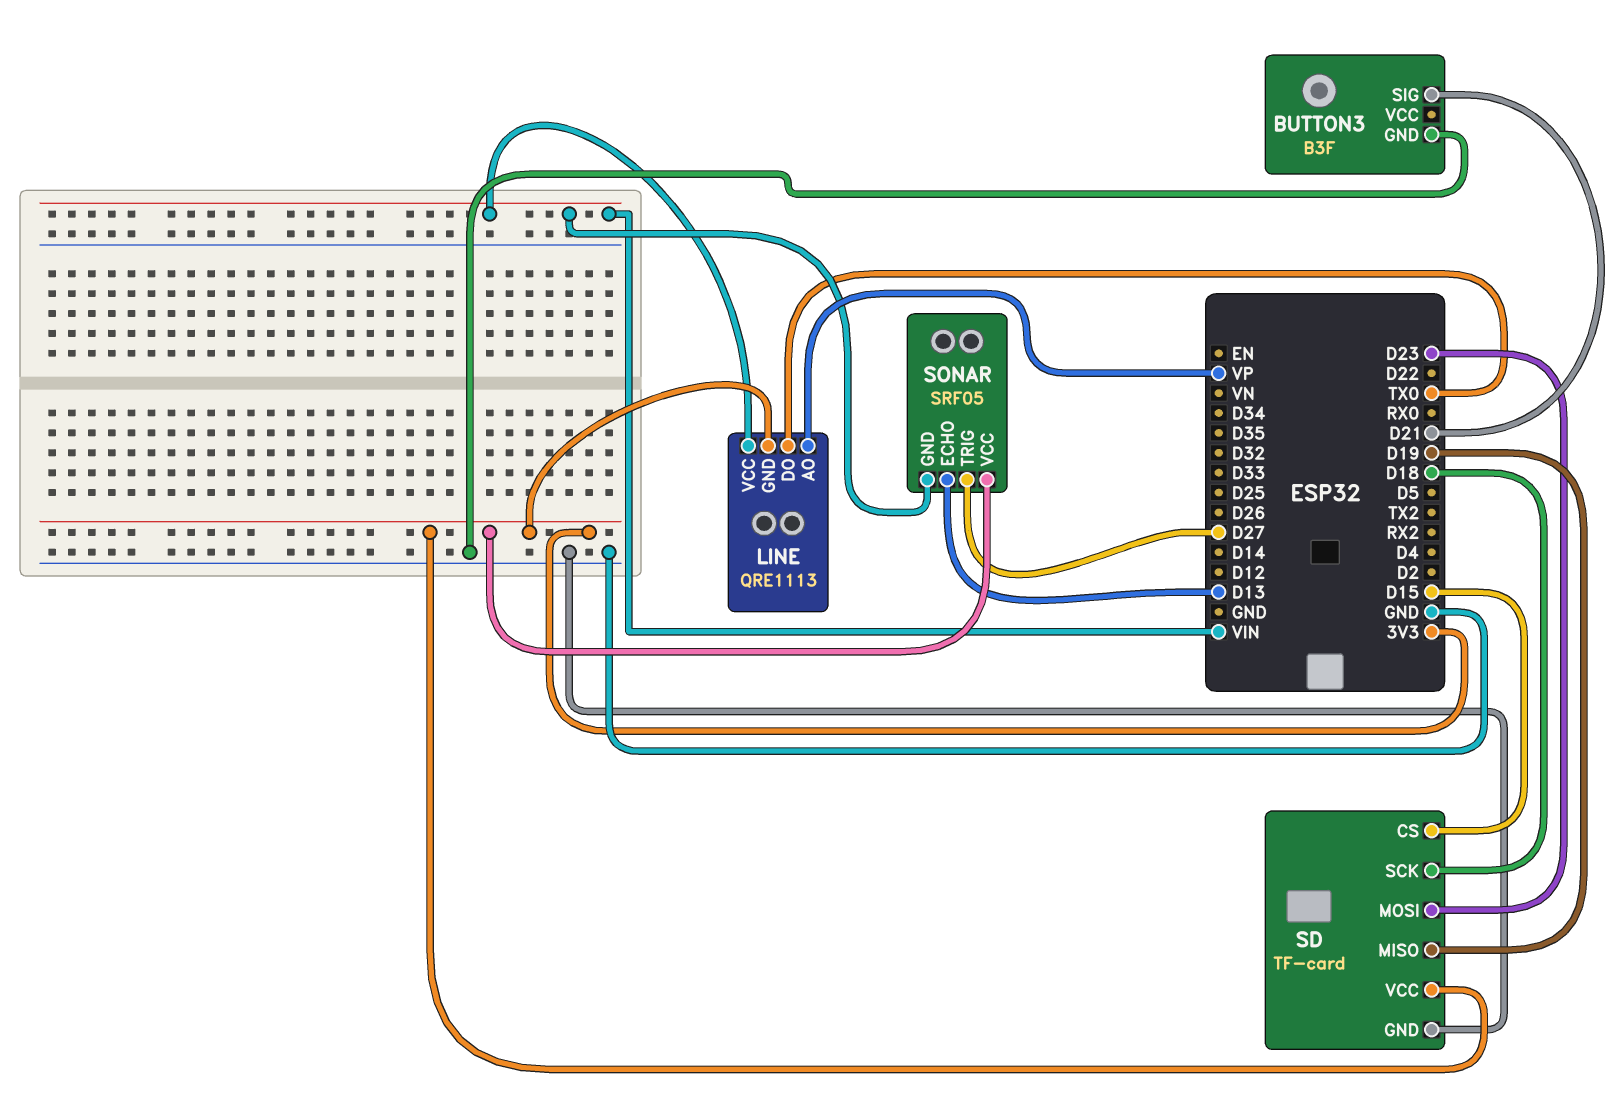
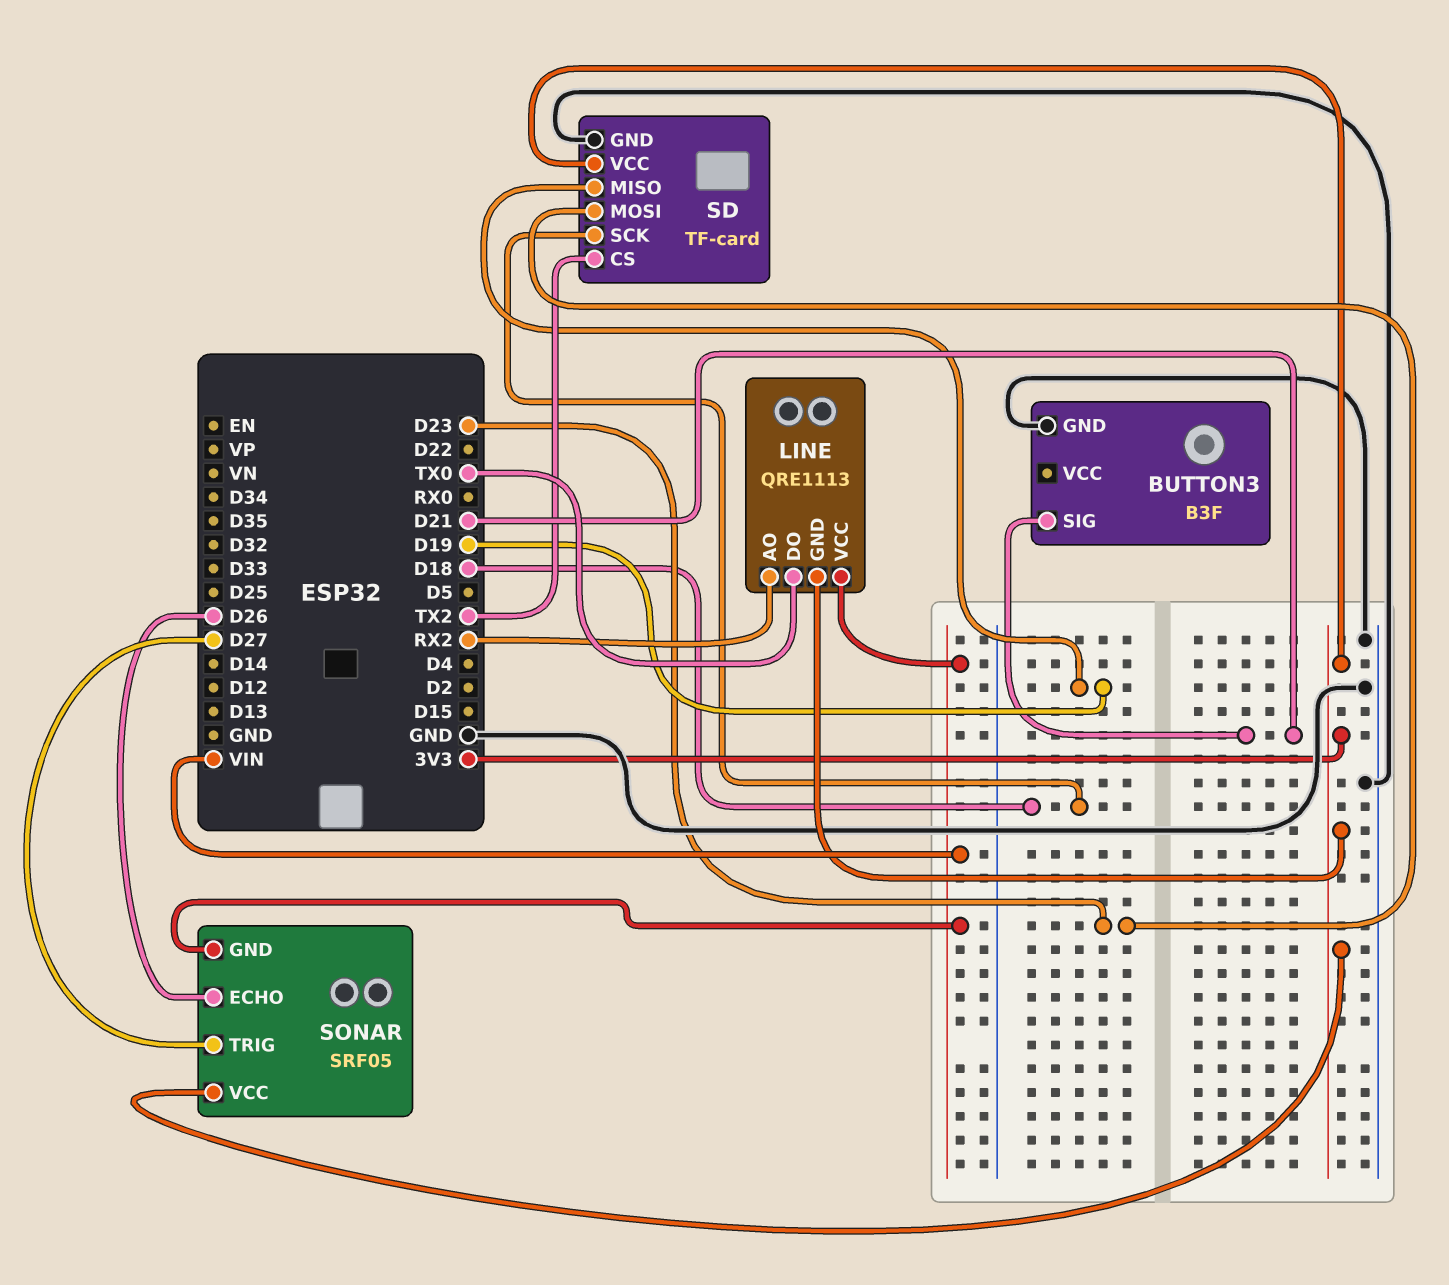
LINE pin AO: VP -> RX2
SD pin CS: D15 -> TX2
SONAR pin ECHO: D13 -> D26

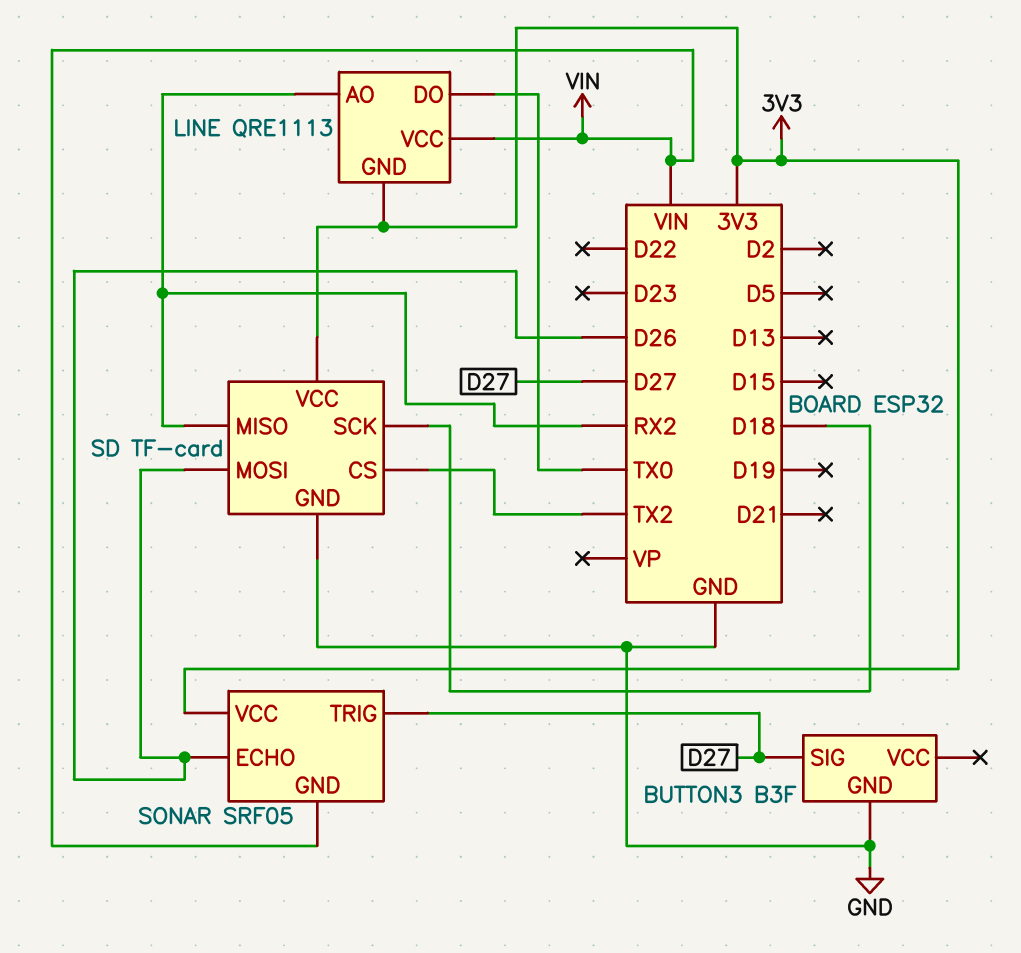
BUTTON3 pin SIG: D21 -> D27
SD pin MISO: D19 -> RX2
SD pin MOSI: D23 -> D26

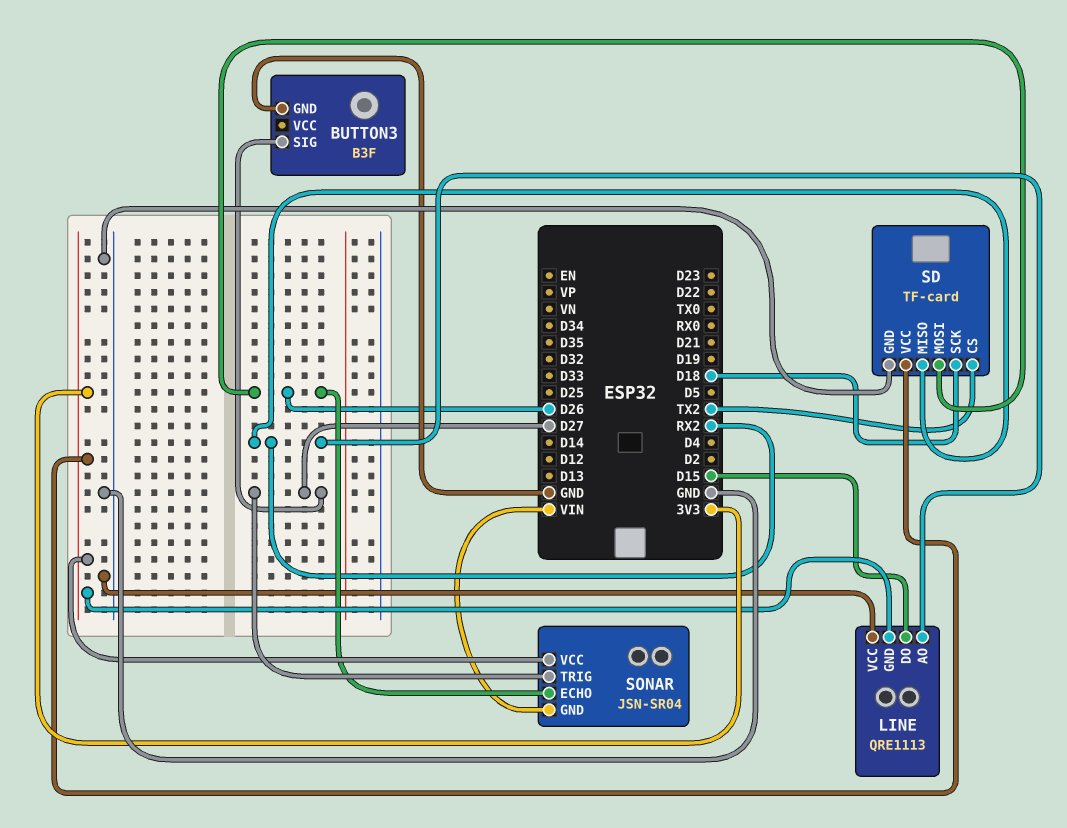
LINE pin DO: TX0 -> D15
LINE pin VCC: VIN -> GND
SONAR: SRF05 -> JSN-SR04

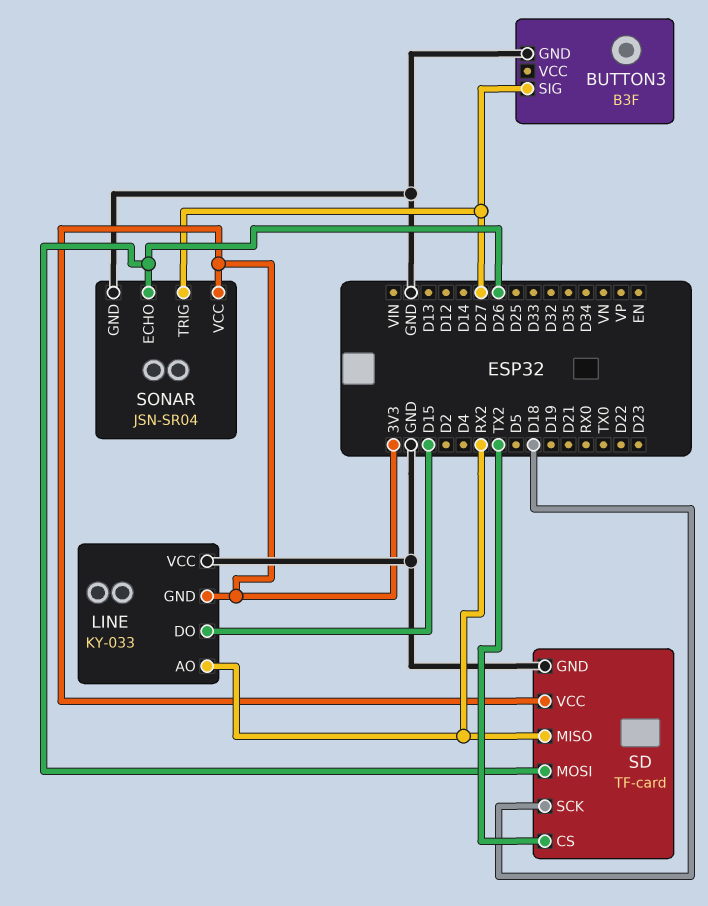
LINE: QRE1113 -> KY-033
SONAR pin GND: VIN -> GND

